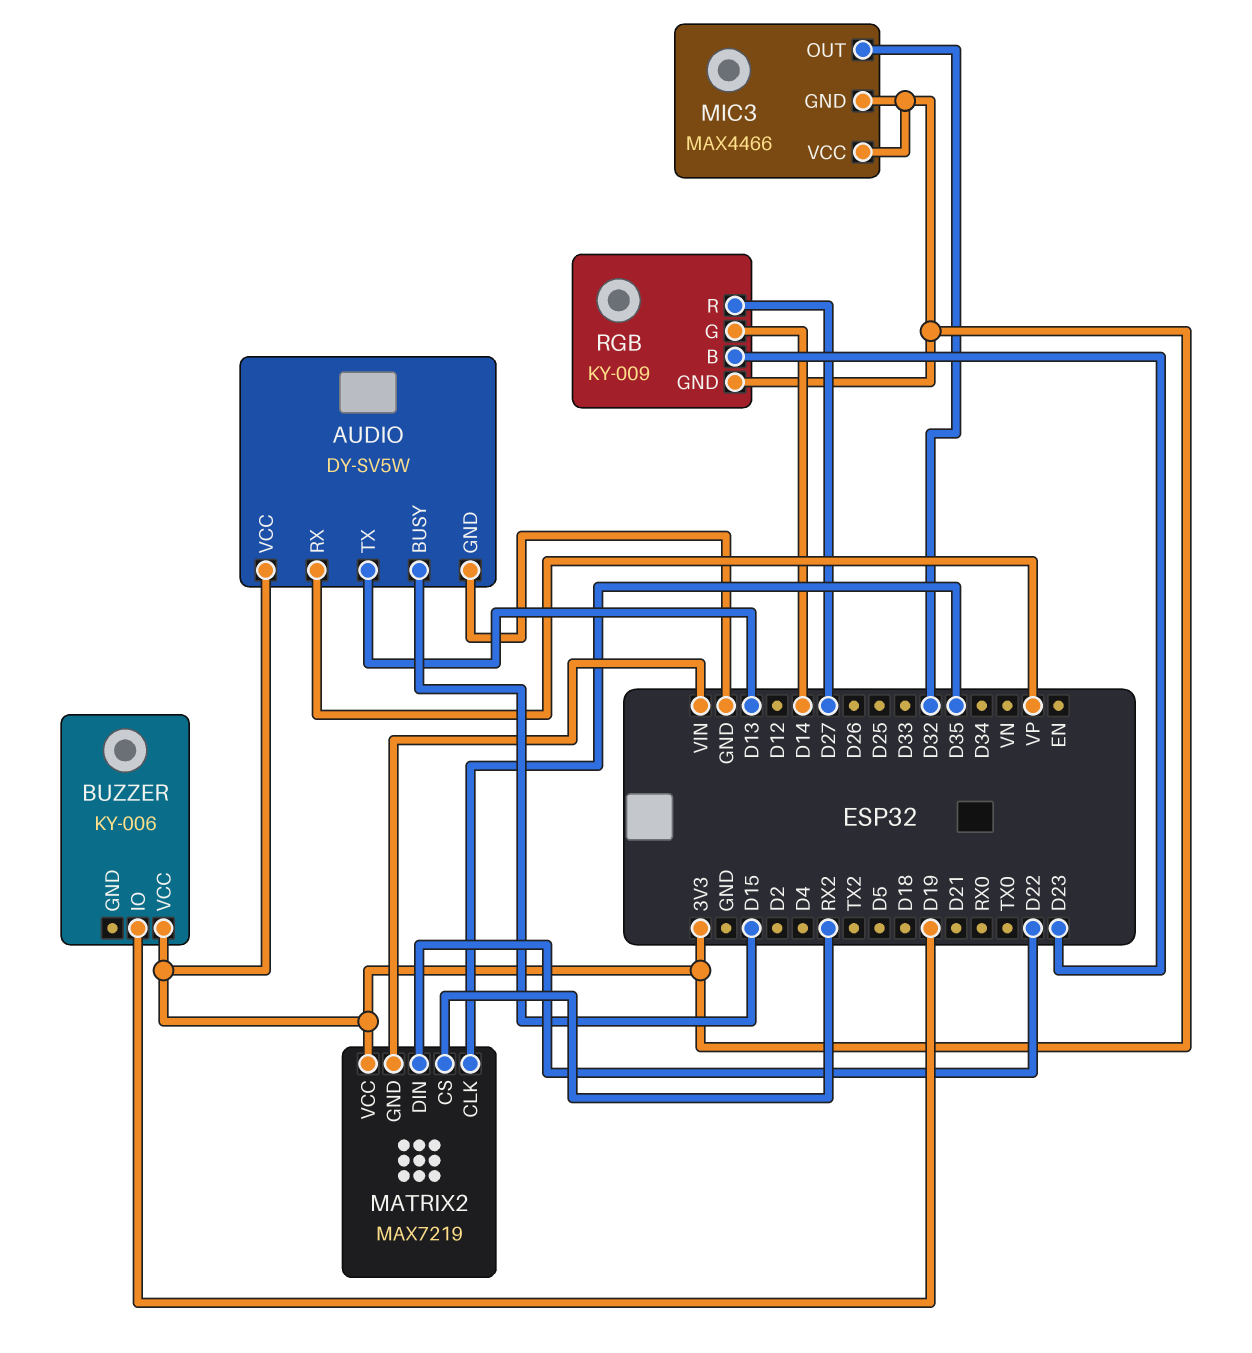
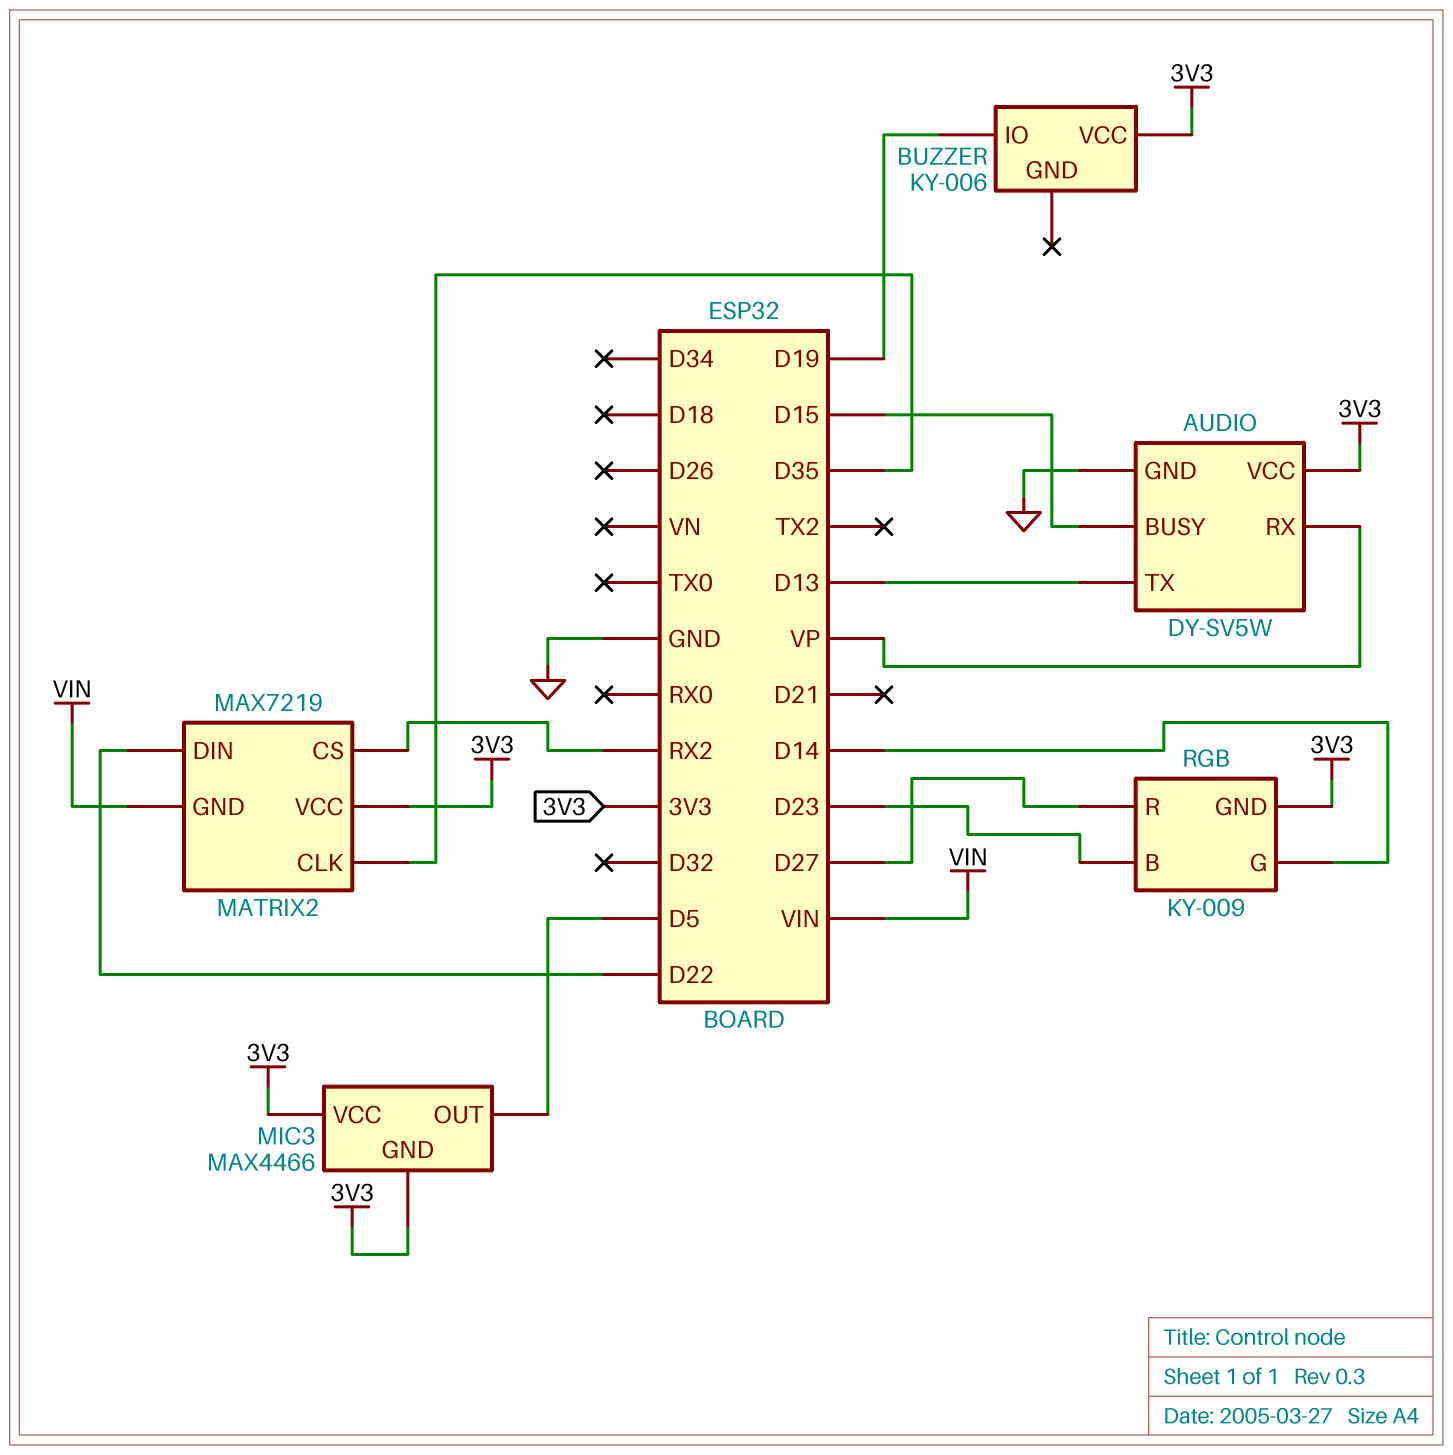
MIC3 pin OUT: D32 -> D5

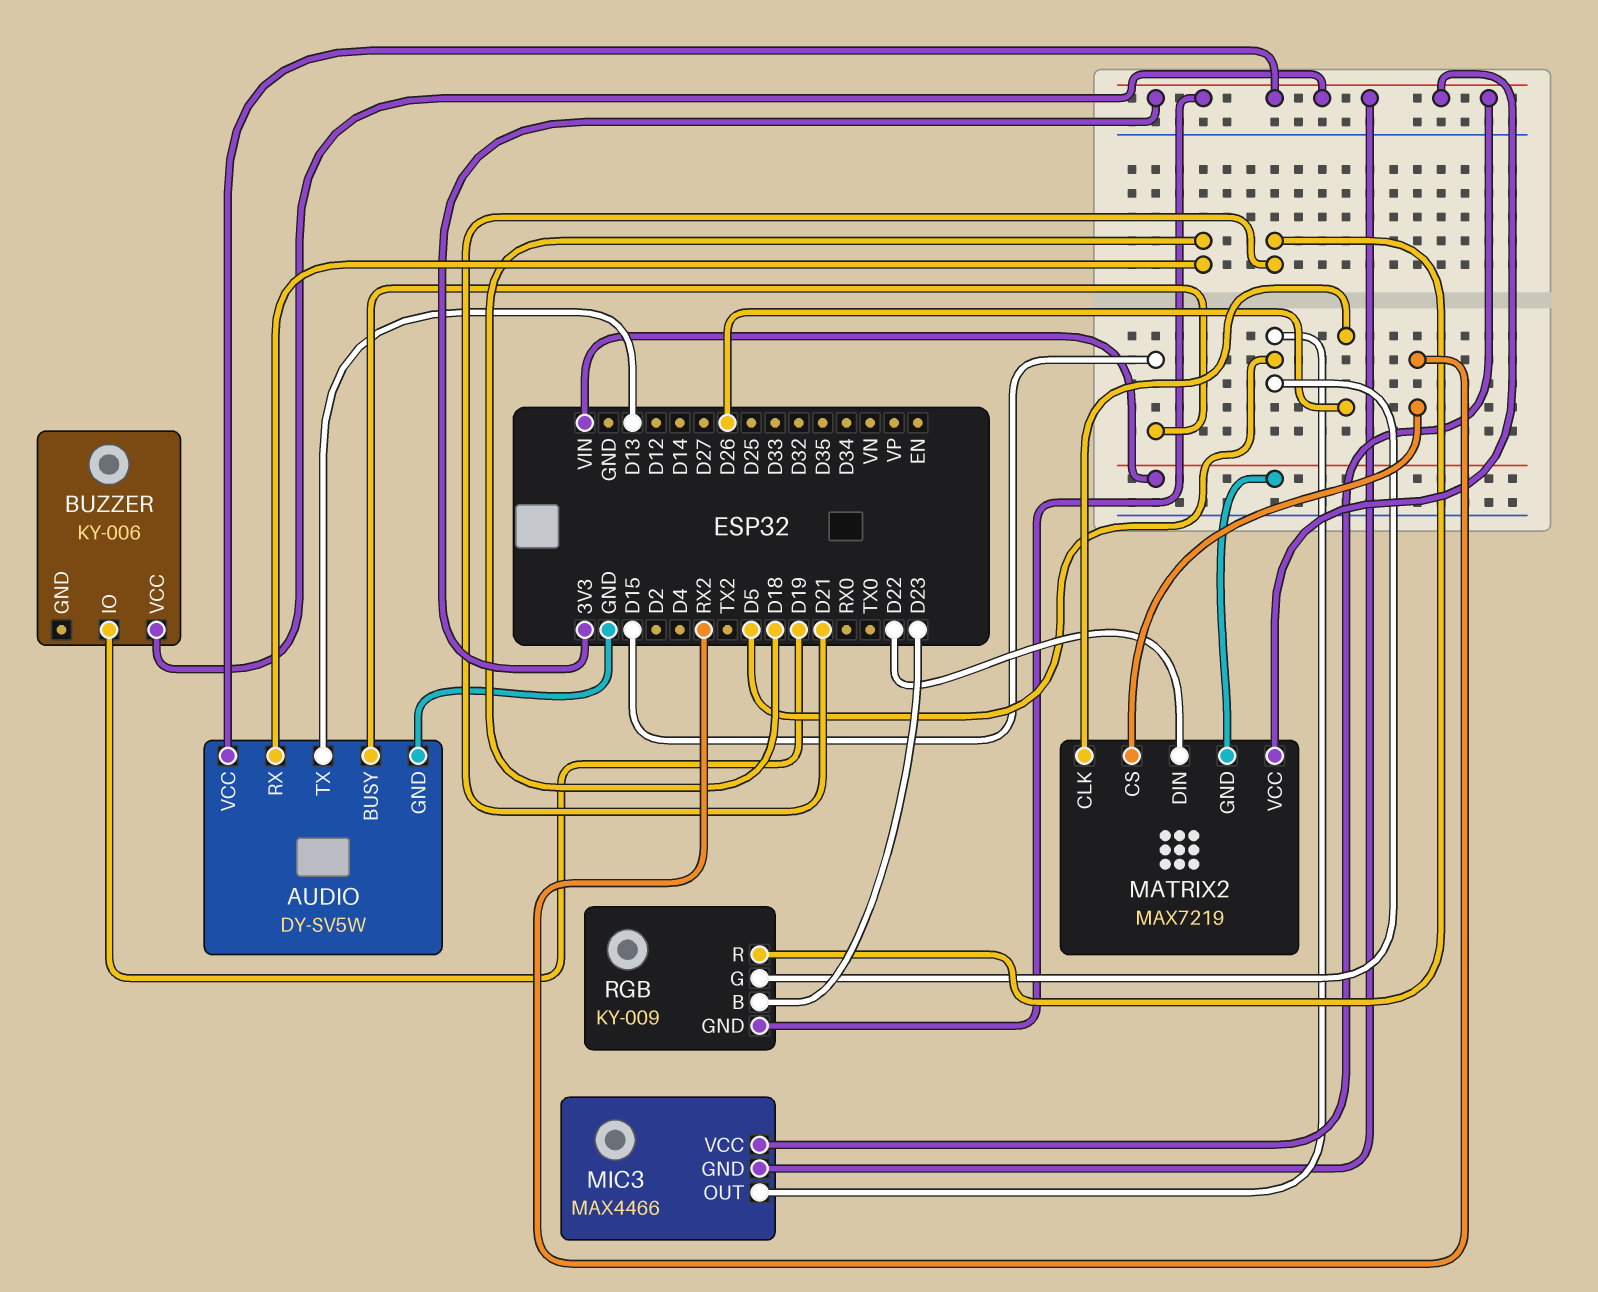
AUDIO pin RX: VP -> D18
MATRIX2 pin CLK: D35 -> D26
RGB pin G: D14 -> D5
RGB pin R: D27 -> D21

